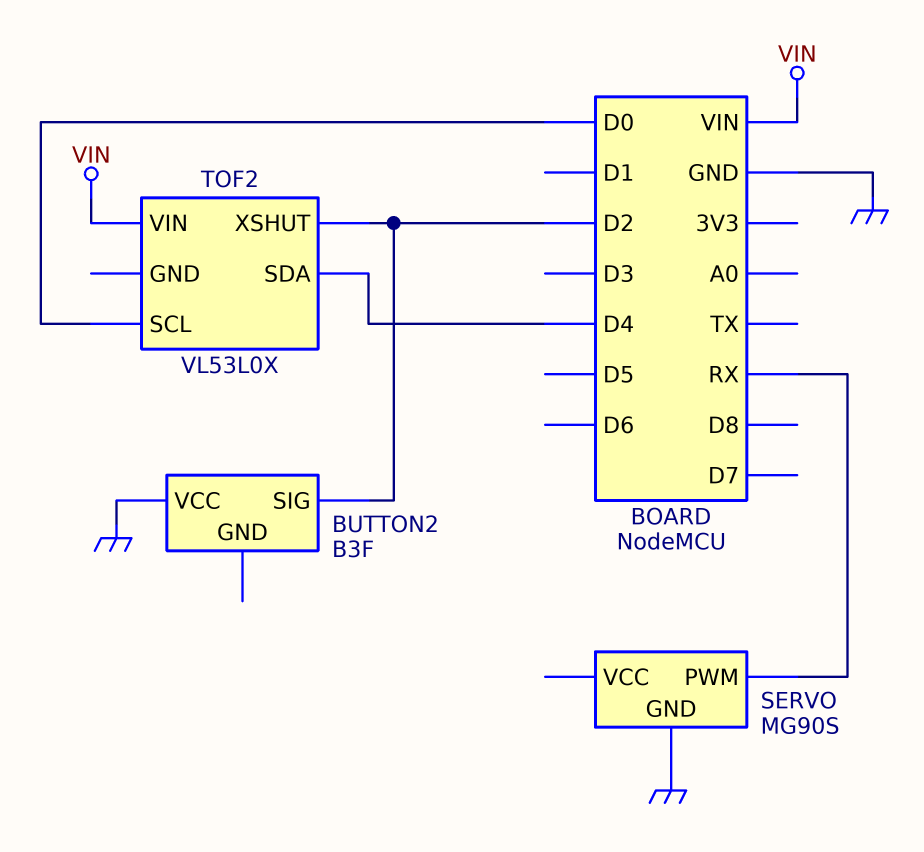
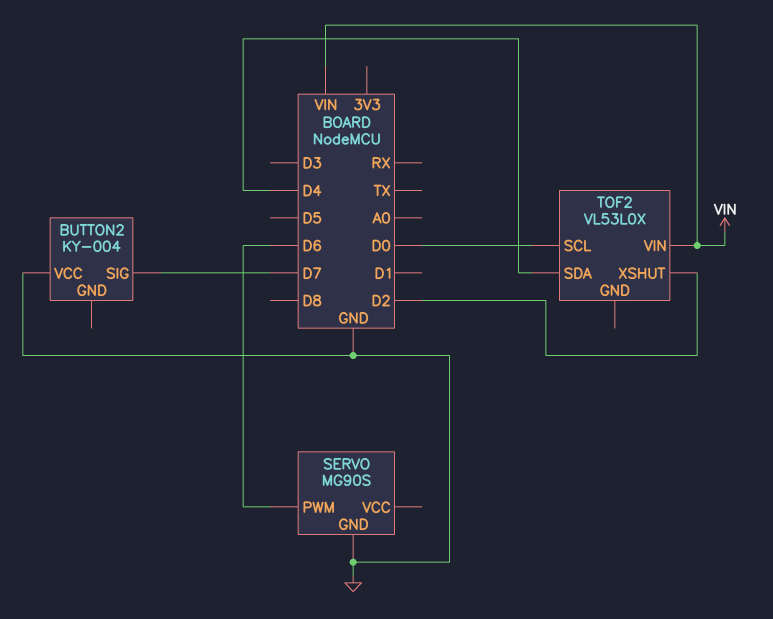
BUTTON2: B3F -> KY-004
BUTTON2 pin SIG: D2 -> D7
SERVO pin PWM: RX -> D6

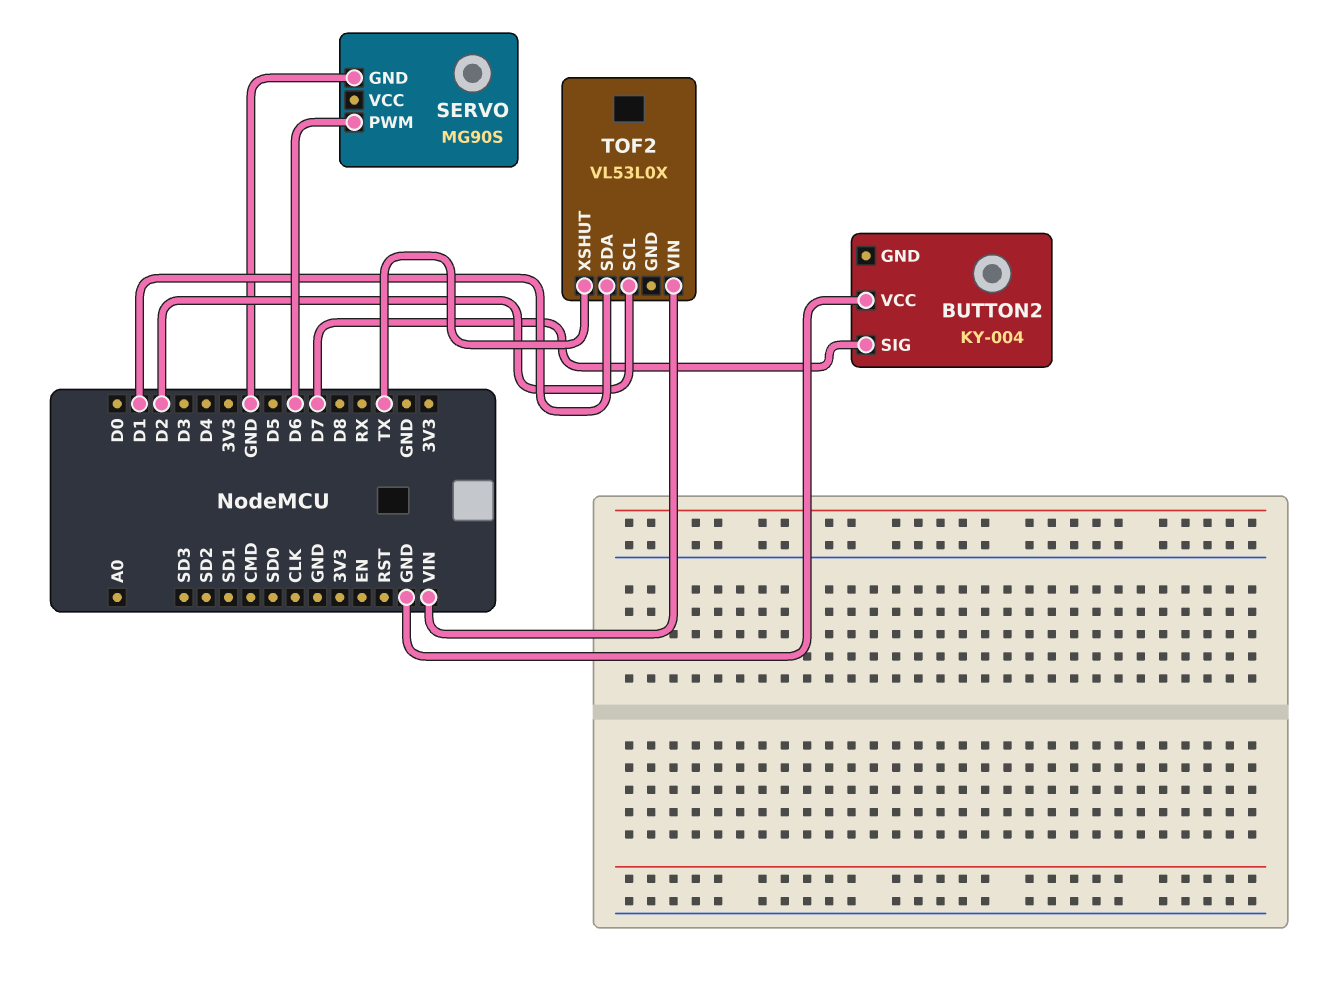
TOF2 pin SCL: D0 -> D2
TOF2 pin SDA: D4 -> D1
TOF2 pin XSHUT: D2 -> TX

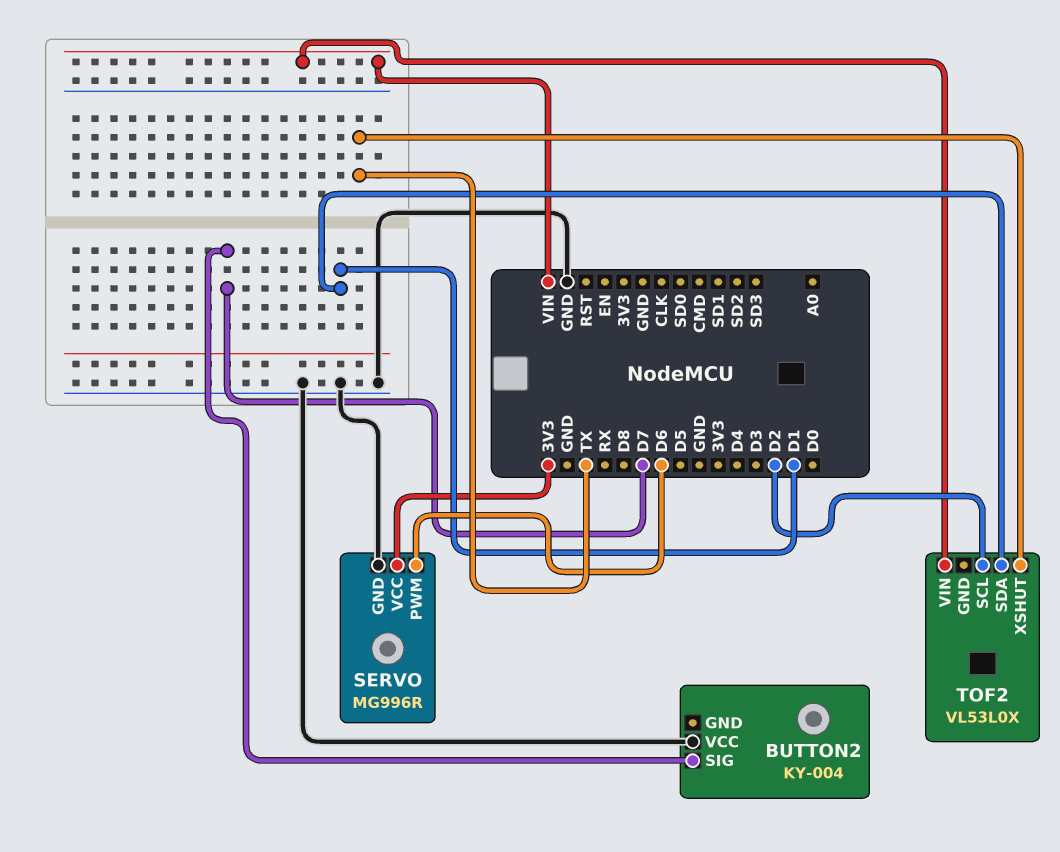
SERVO: MG90S -> MG996R
SERVO pin VCC: none -> 3V3

